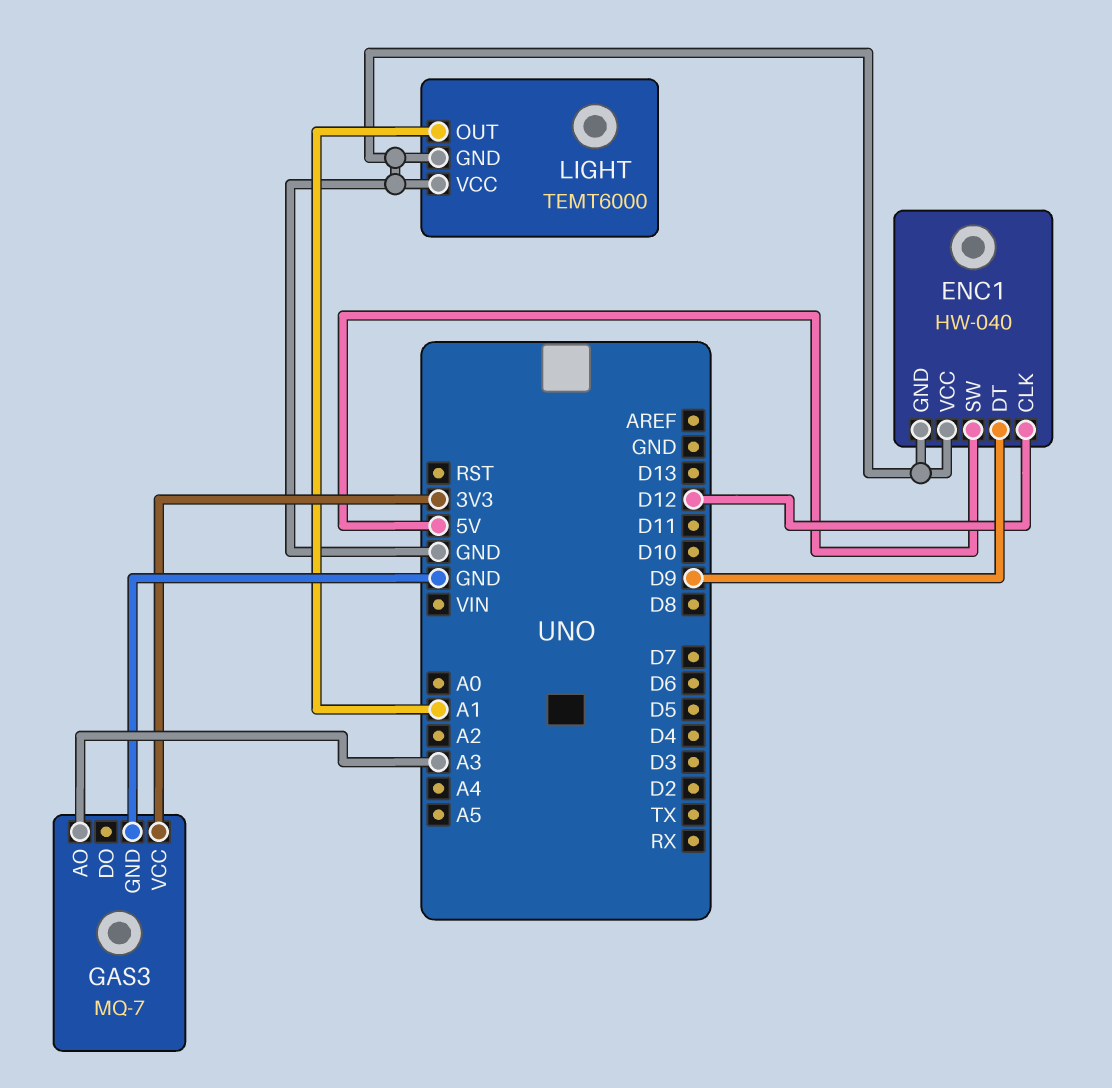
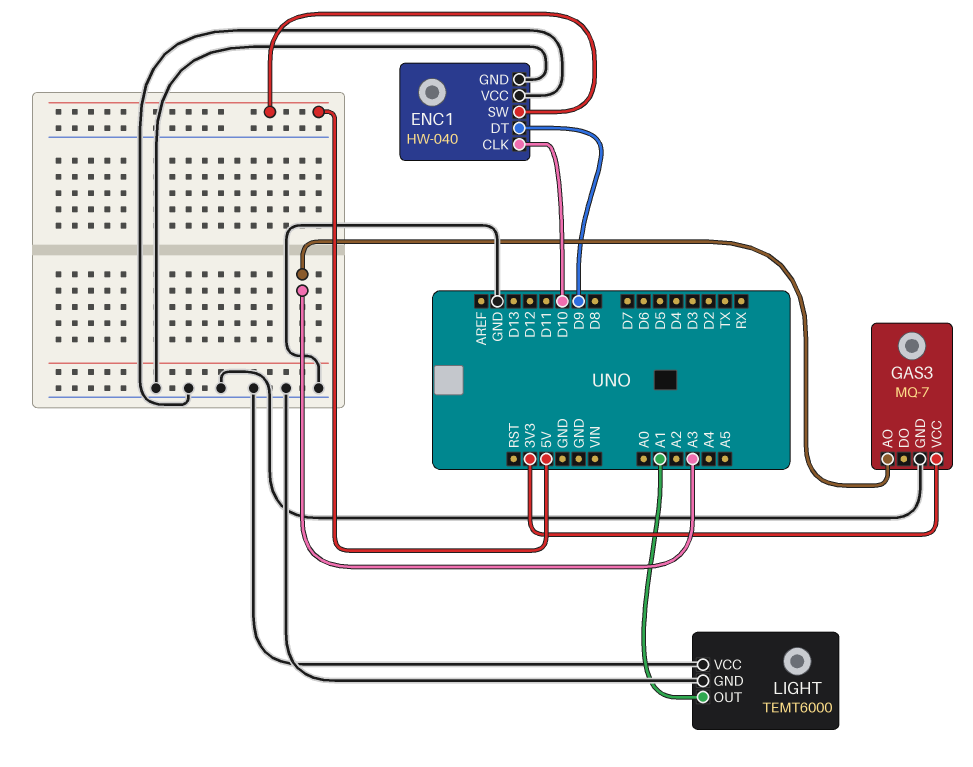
ENC1 pin CLK: D12 -> D10

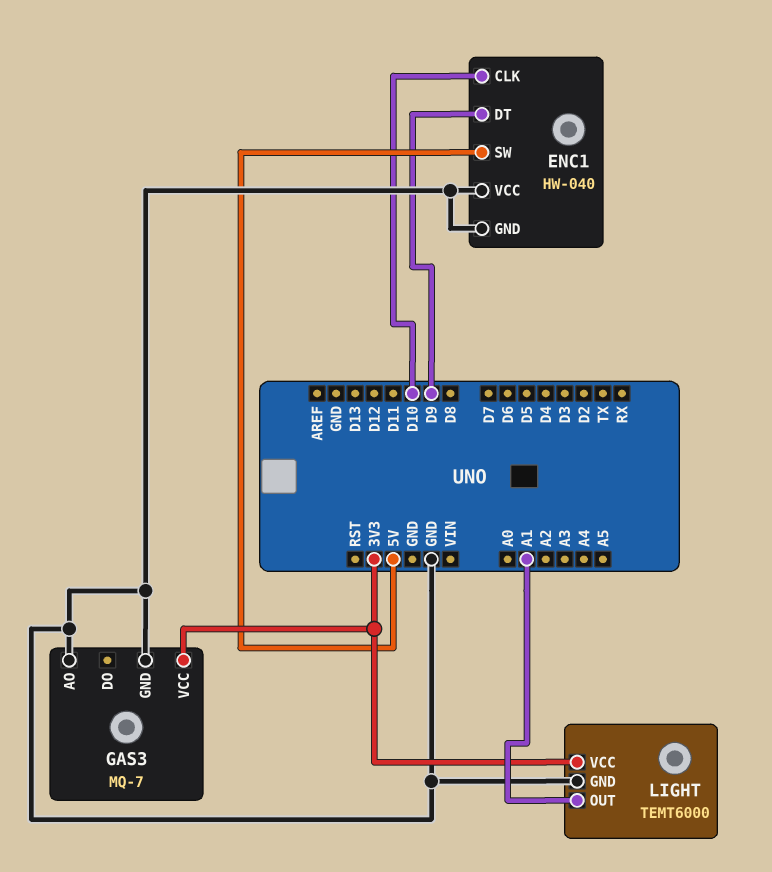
GAS3 pin AO: A3 -> GND
LIGHT pin VCC: GND -> 3V3

